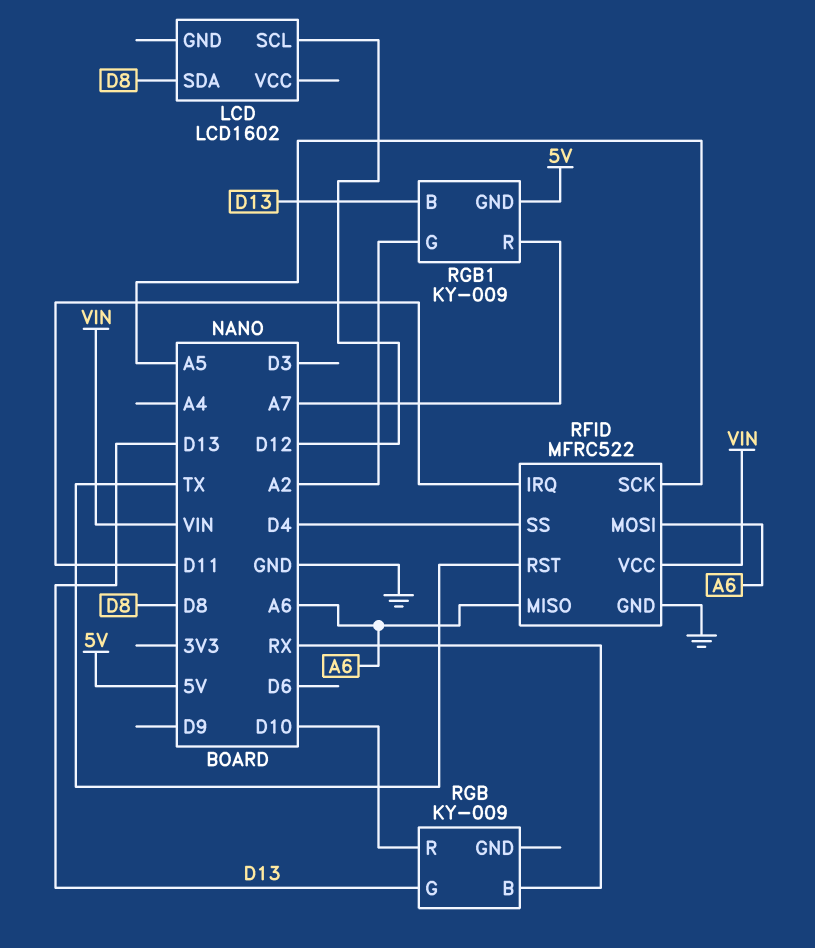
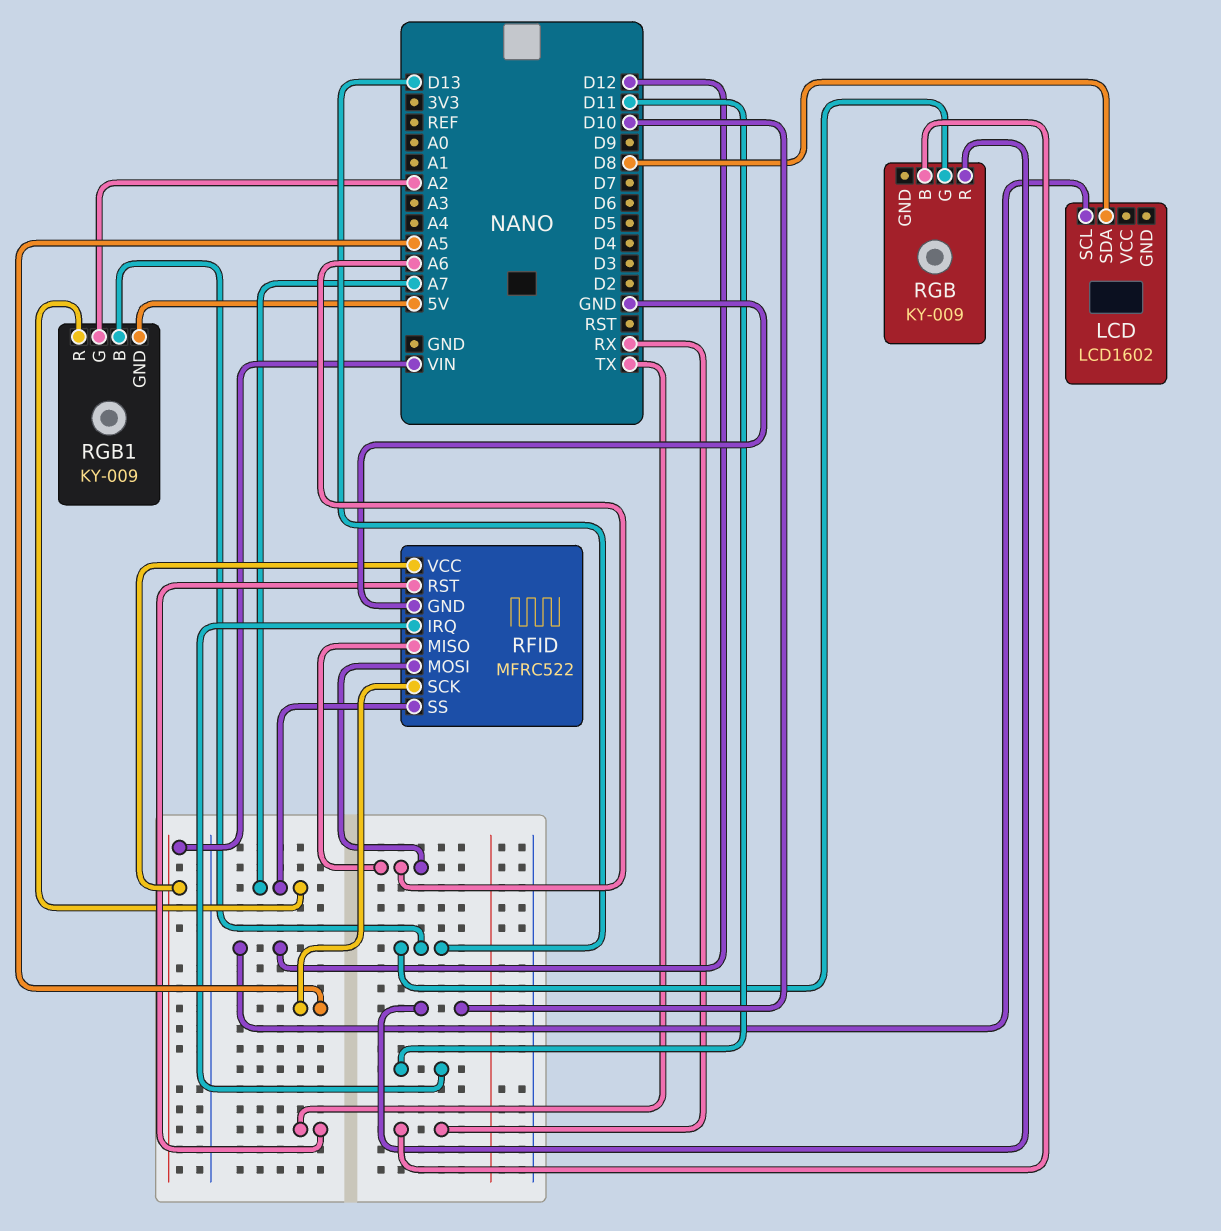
RFID pin SS: D4 -> A7

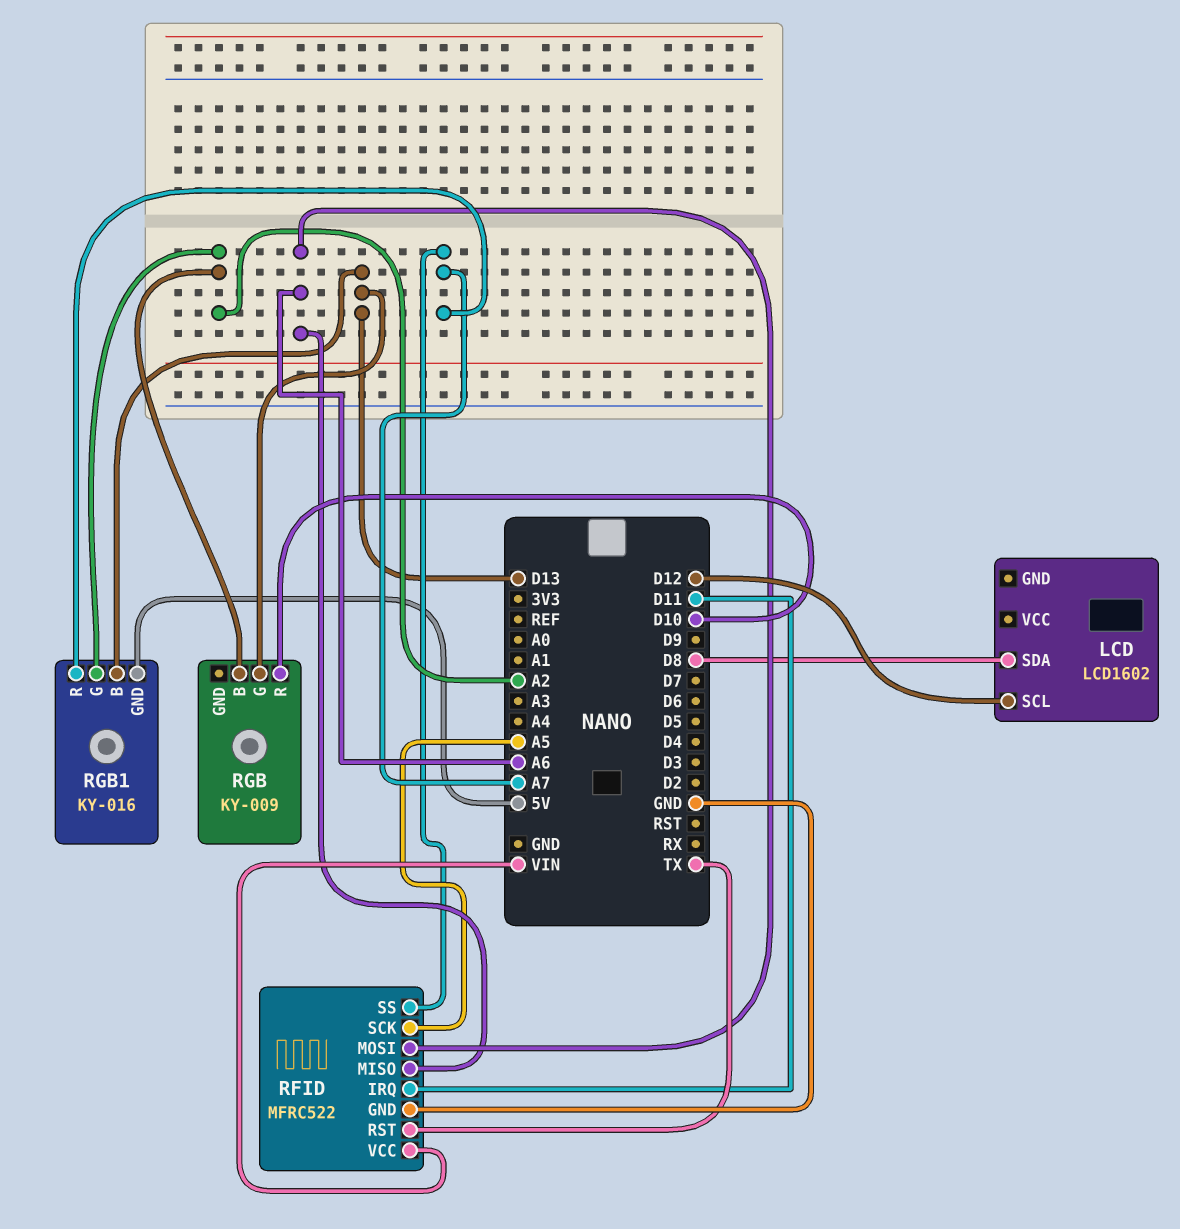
RGB pin B: RX -> A2
RGB1: KY-009 -> KY-016

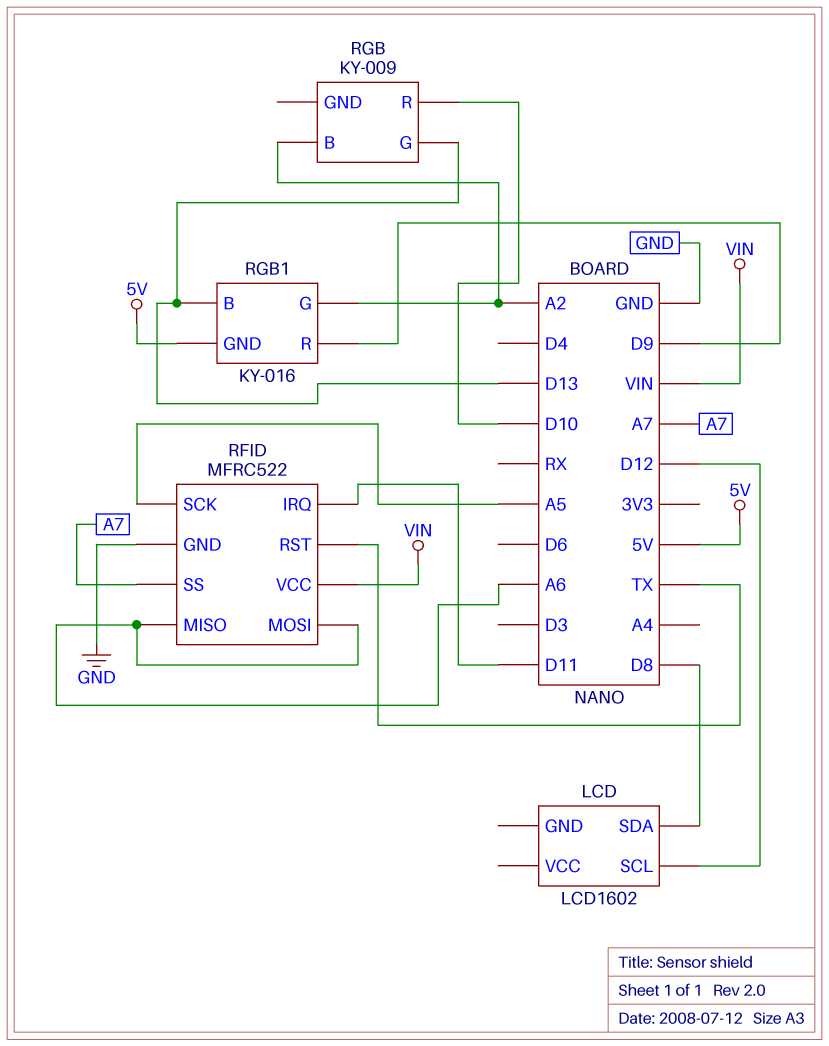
RGB1 pin R: A7 -> D9

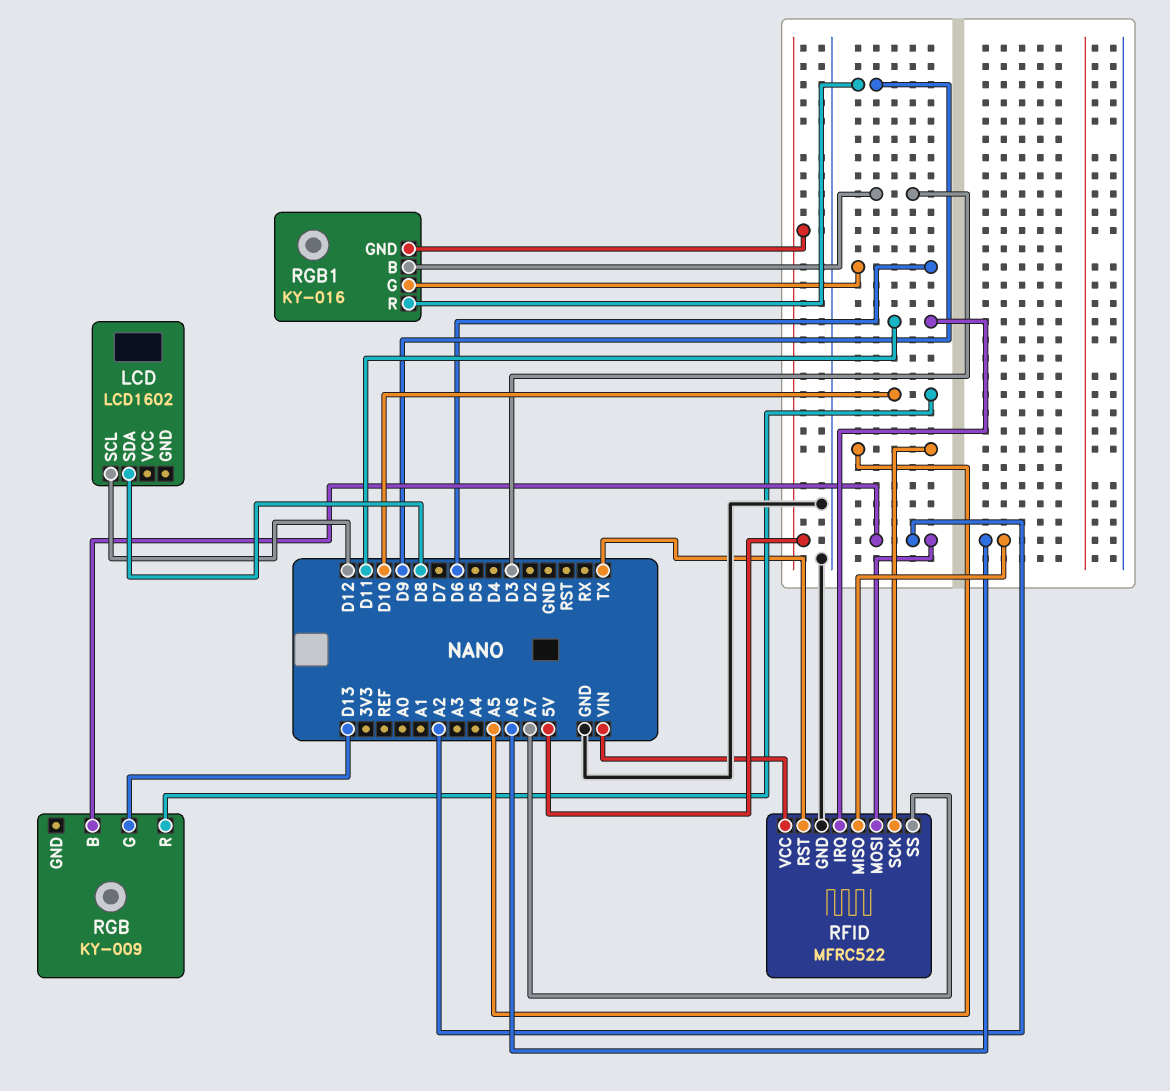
RFID pin MOSI: A6 -> A2
RGB1 pin B: D13 -> D3
RGB1 pin G: A2 -> D6

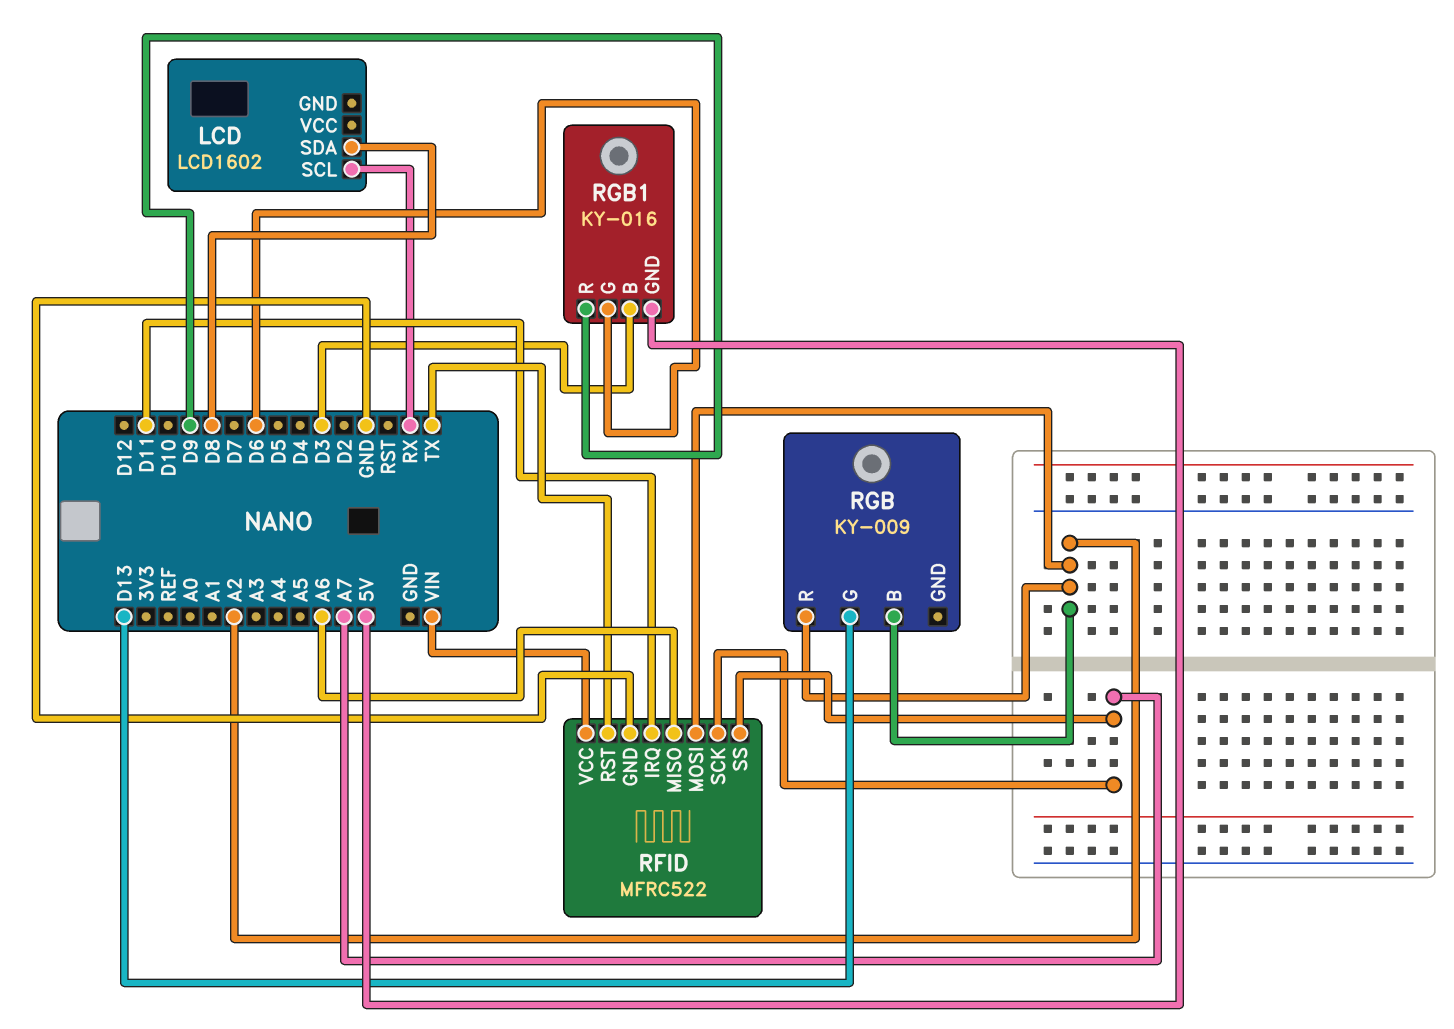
LCD pin SCL: D12 -> RX
RFID pin SCK: A5 -> A7
RGB pin R: D10 -> A2

